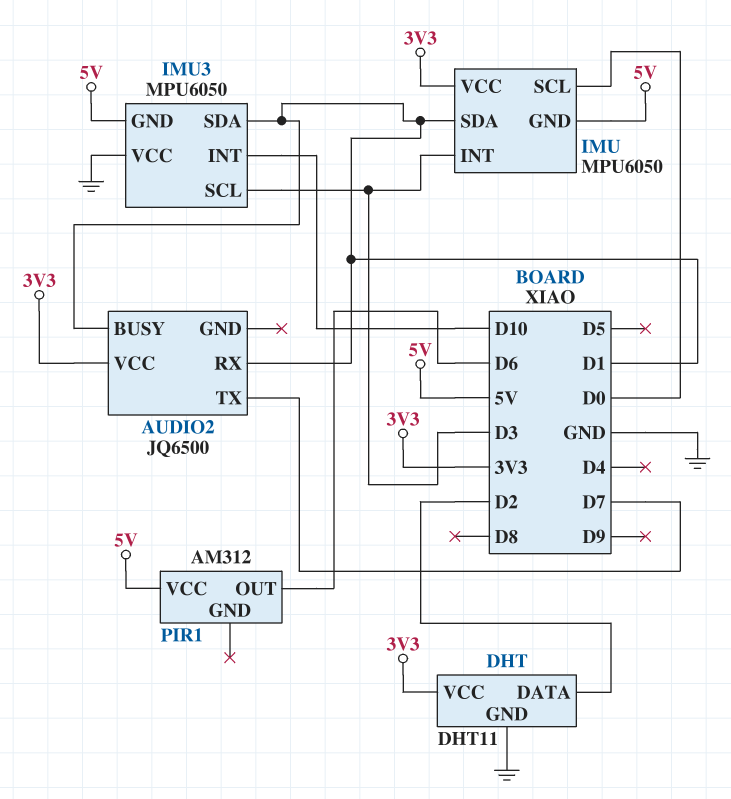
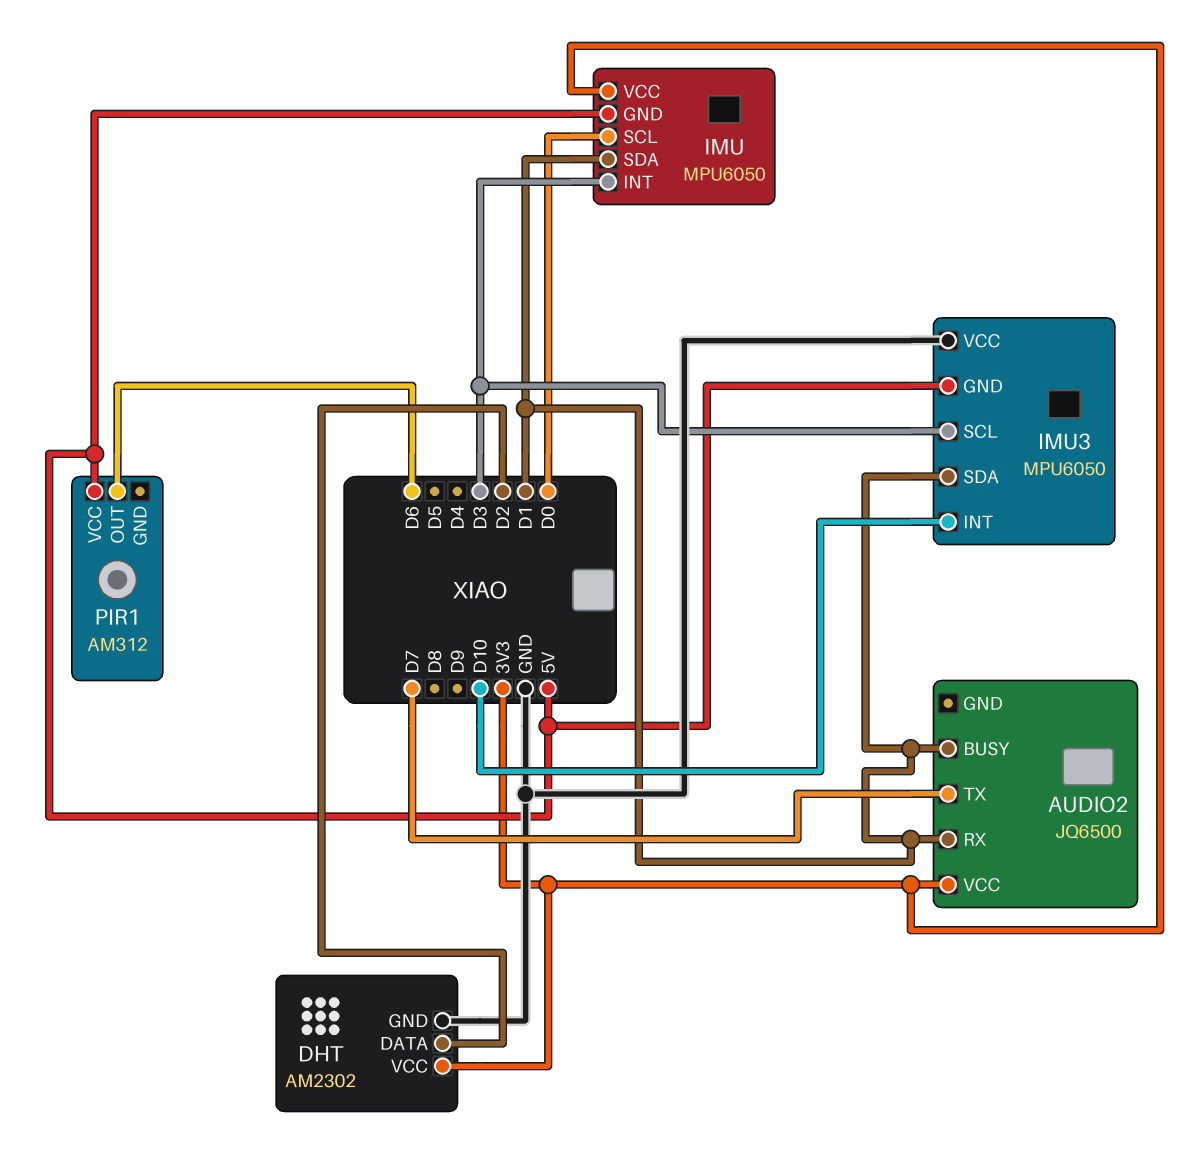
DHT: DHT11 -> AM2302

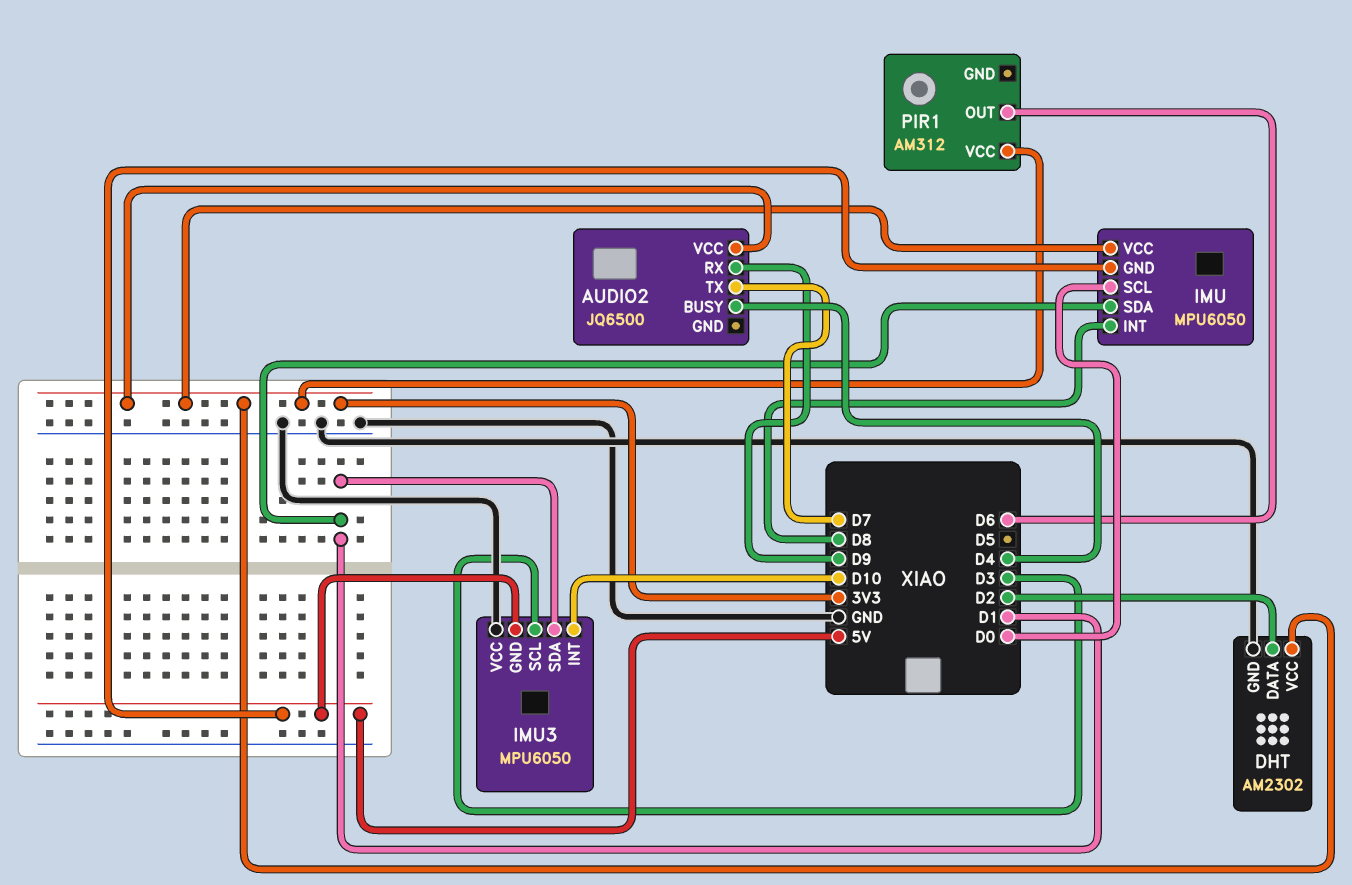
AUDIO2 pin BUSY: D1 -> D4
AUDIO2 pin RX: D1 -> D9
IMU pin INT: D3 -> D8
PIR1 pin VCC: 5V -> 3V3

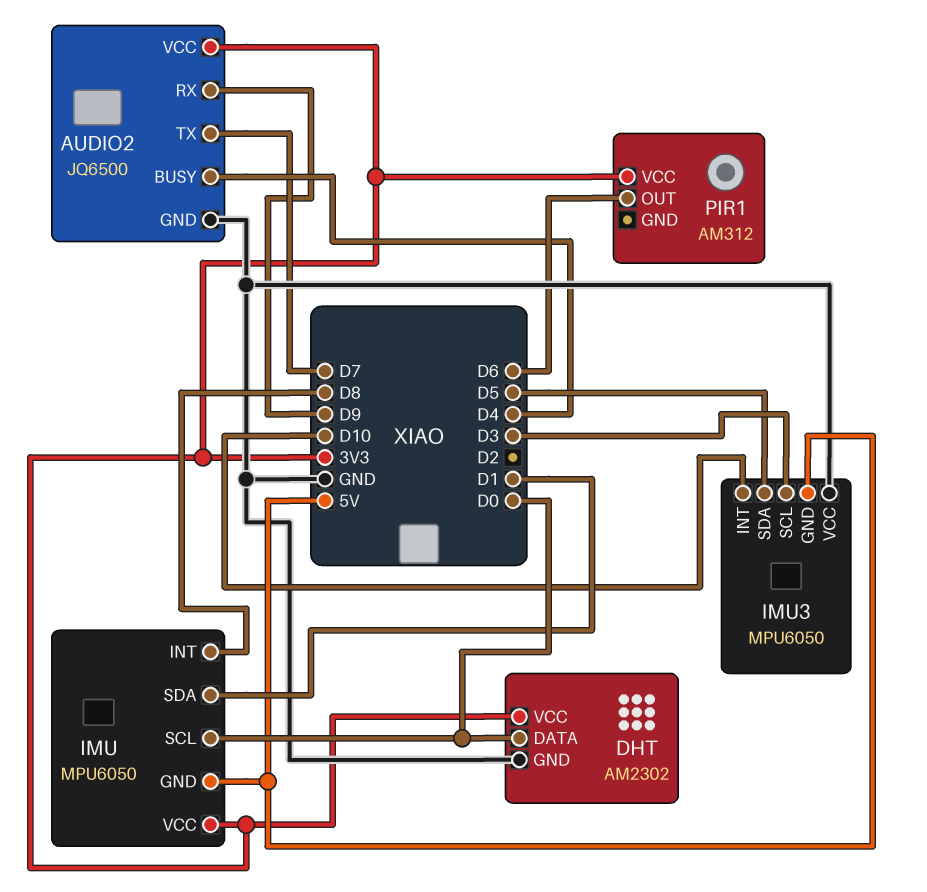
AUDIO2 pin GND: none -> GND
DHT pin DATA: D2 -> D0
IMU3 pin SDA: D1 -> D5

